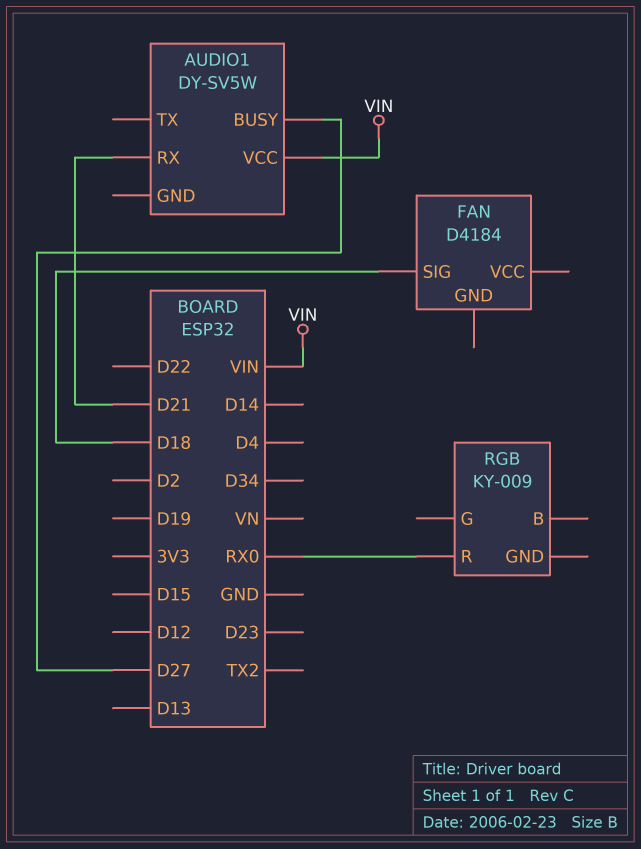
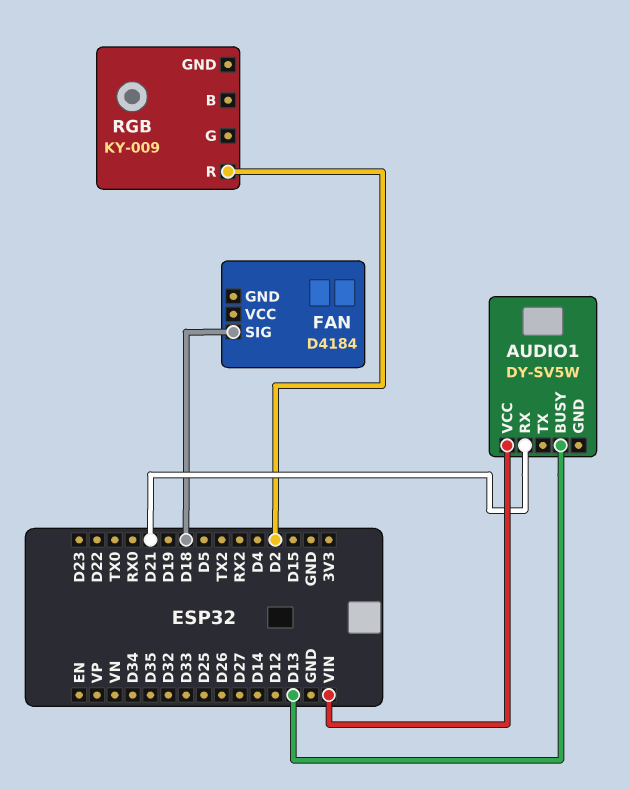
AUDIO1 pin BUSY: D27 -> D13
RGB pin R: RX0 -> D2

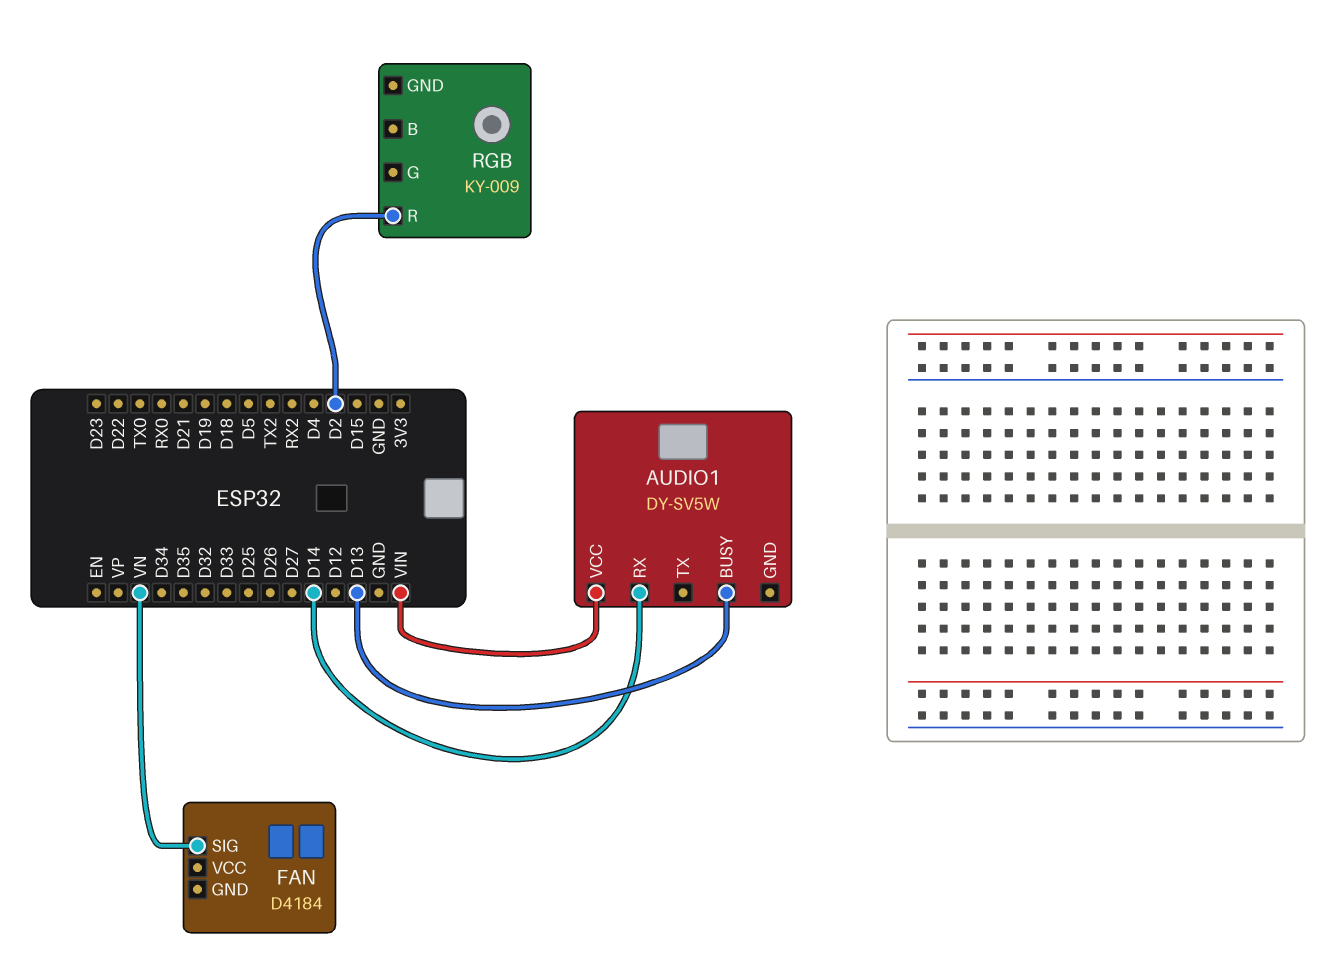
AUDIO1 pin RX: D21 -> D14
FAN pin SIG: D18 -> VN

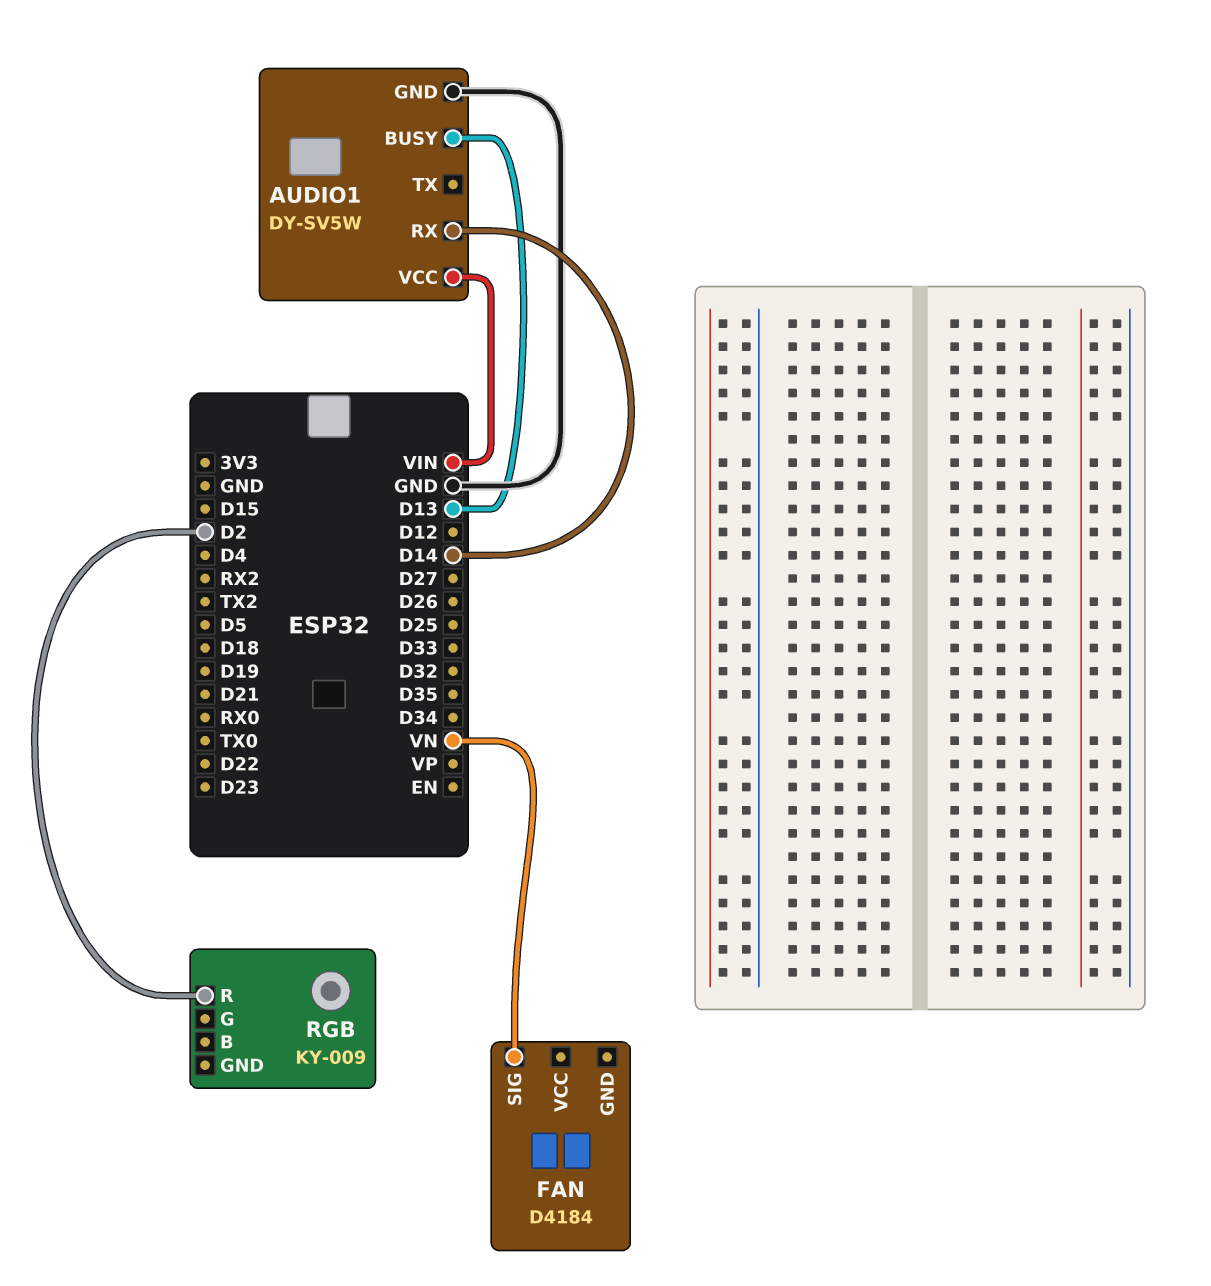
AUDIO1 pin GND: none -> GND

